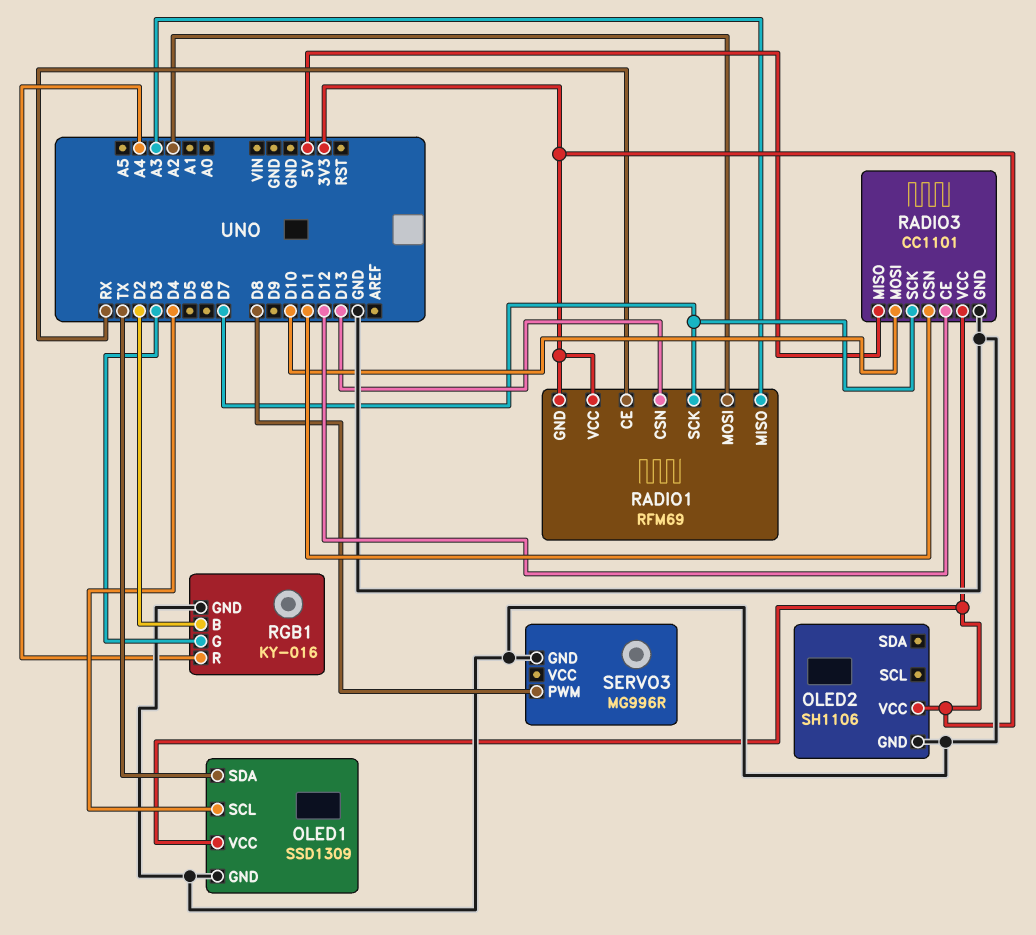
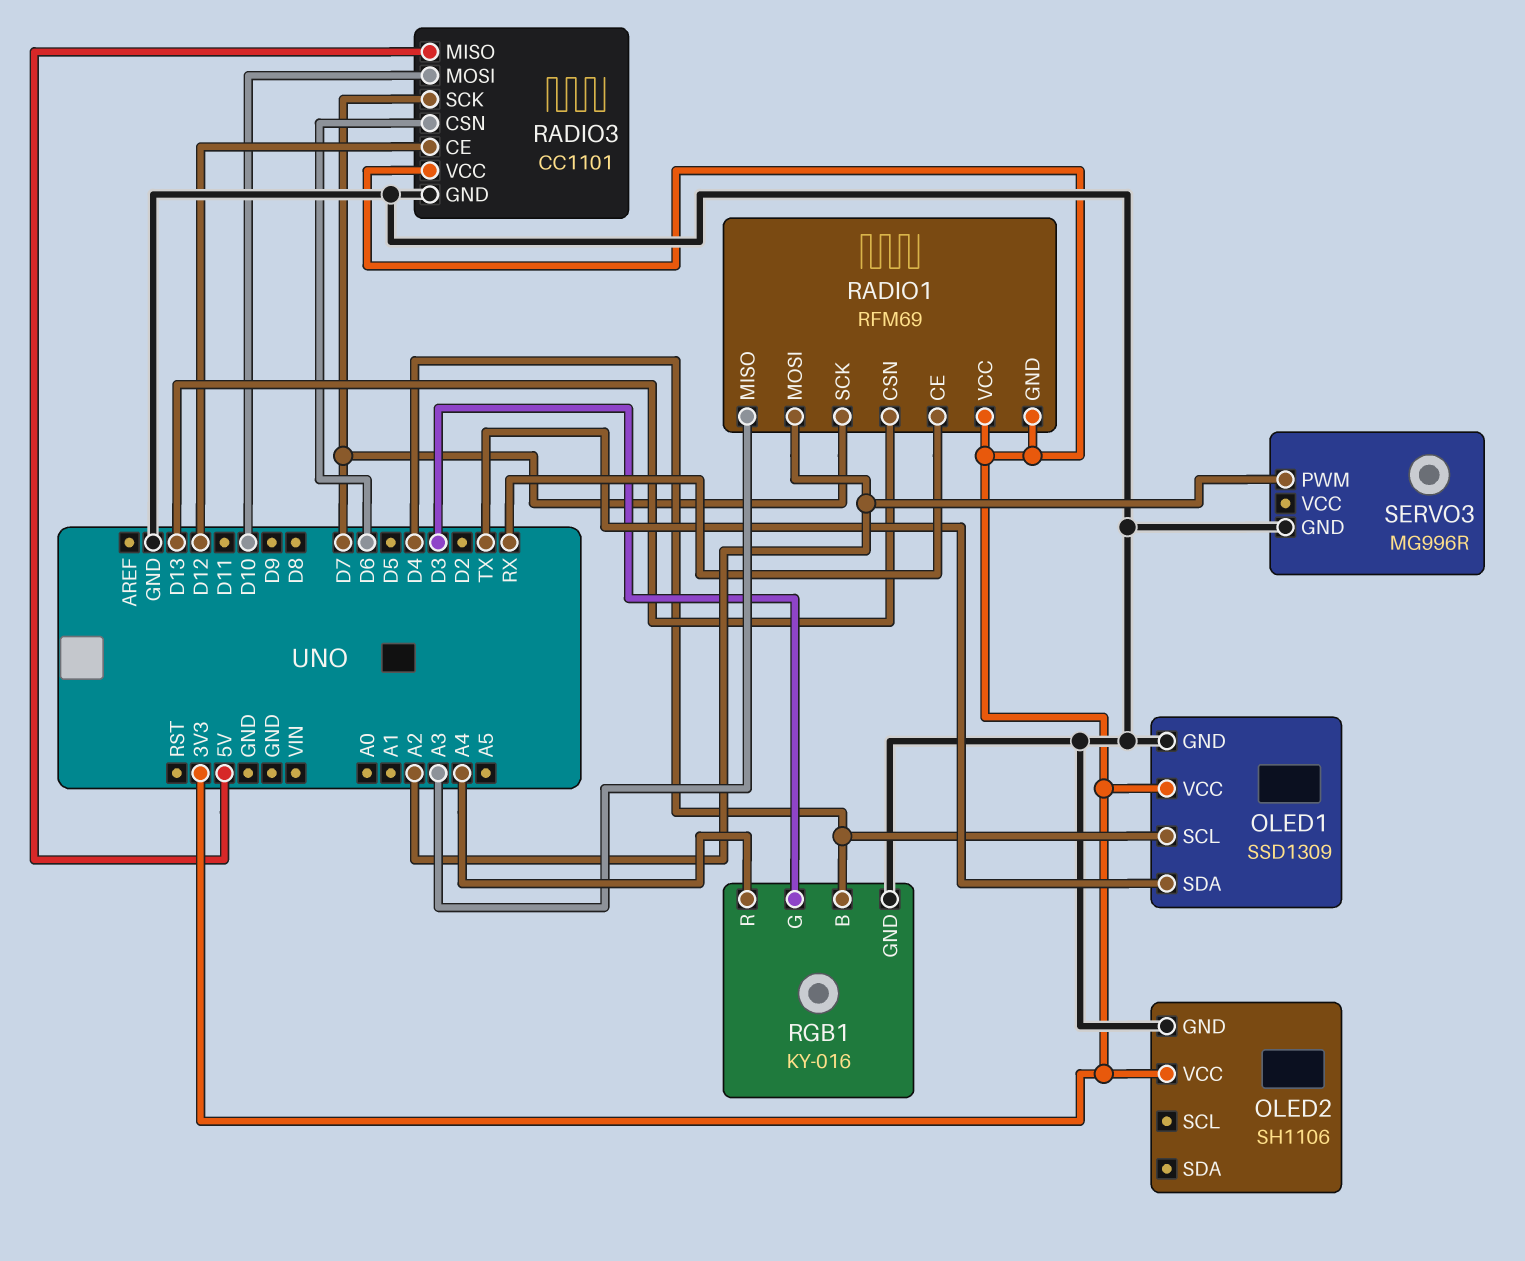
RADIO3 pin CSN: D11 -> D6
RGB1 pin B: D2 -> D4
SERVO3 pin PWM: D8 -> A2

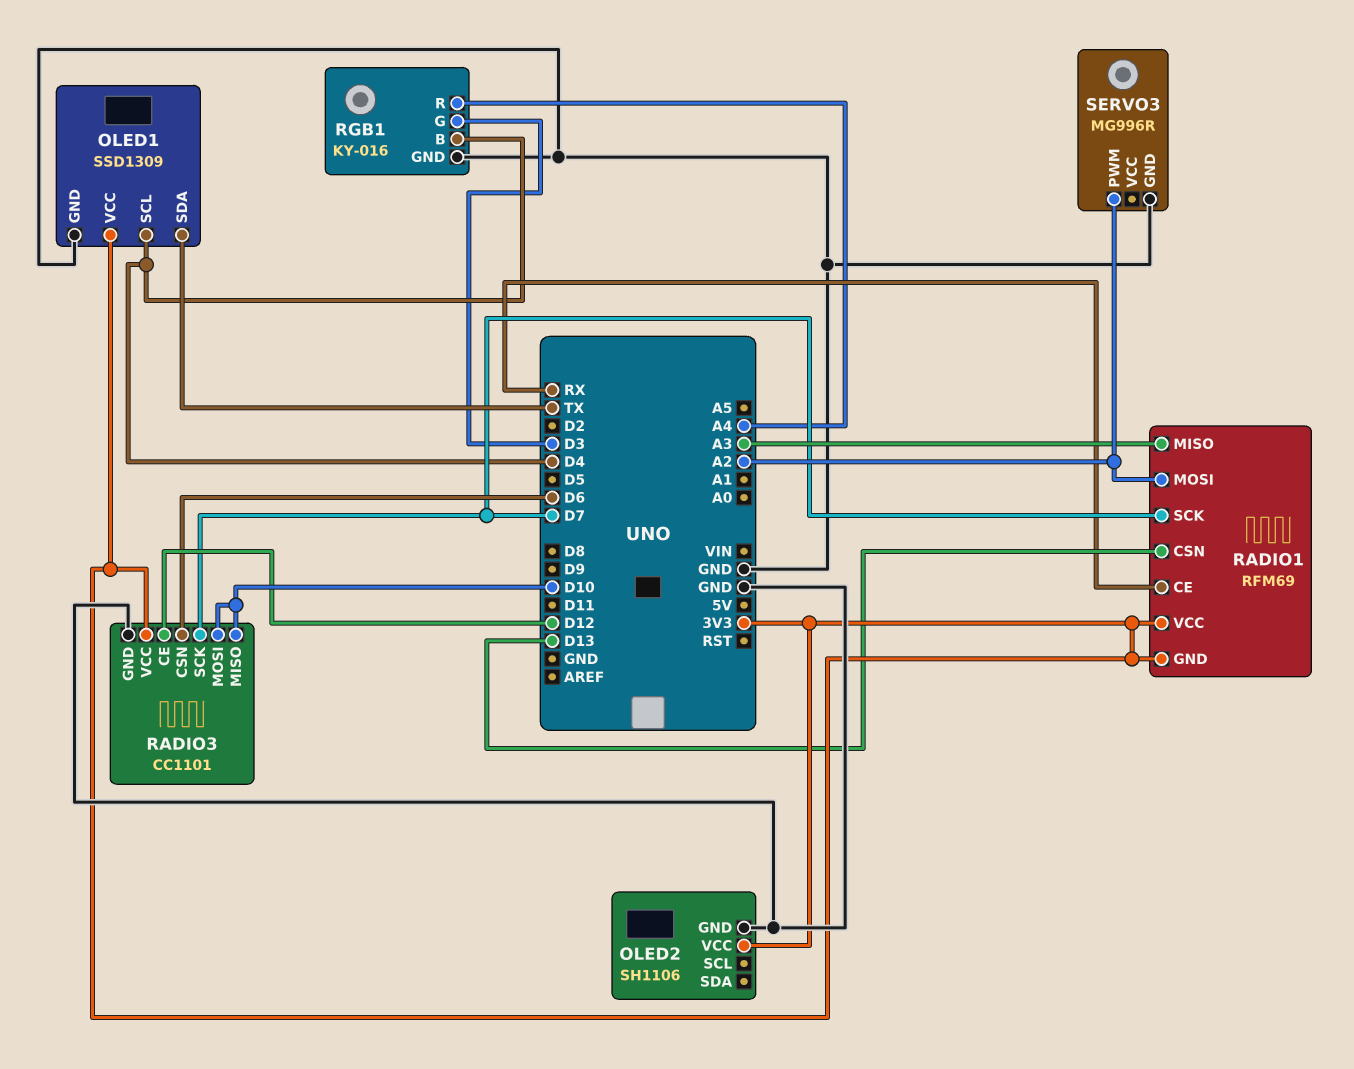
RADIO3 pin MISO: 5V -> D10

